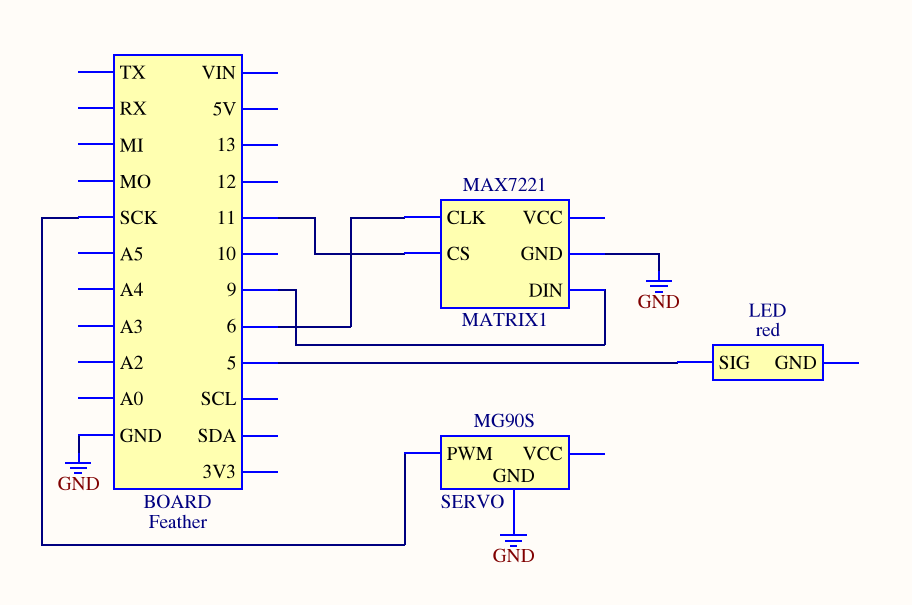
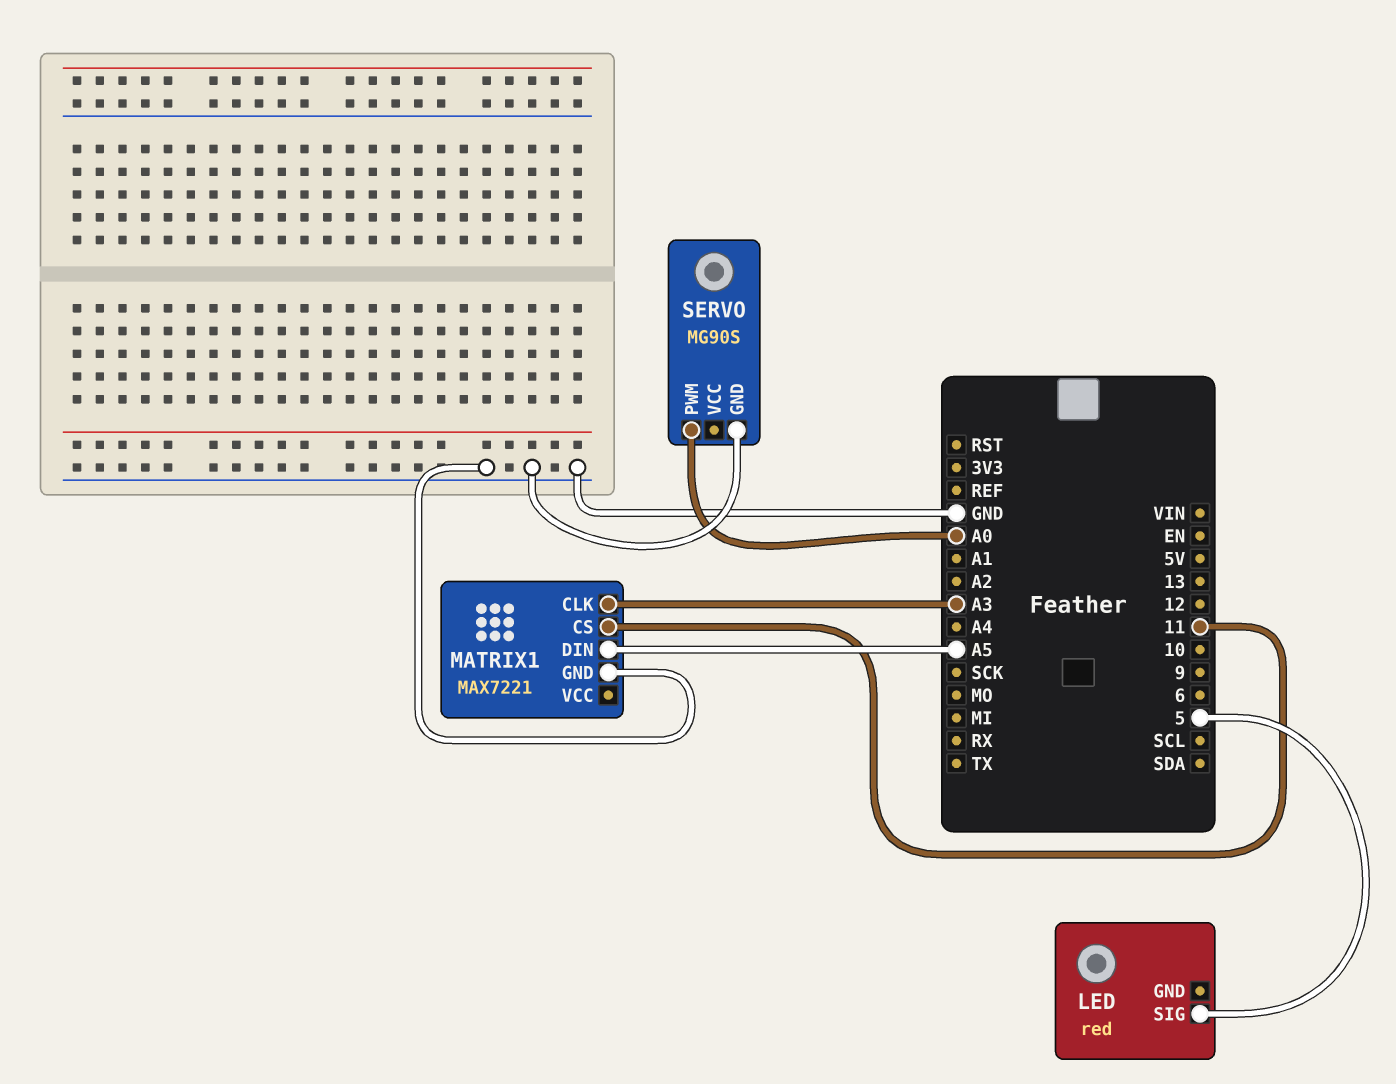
MATRIX1 pin CLK: 6 -> A3
MATRIX1 pin DIN: 9 -> A5
SERVO pin PWM: SCK -> A0

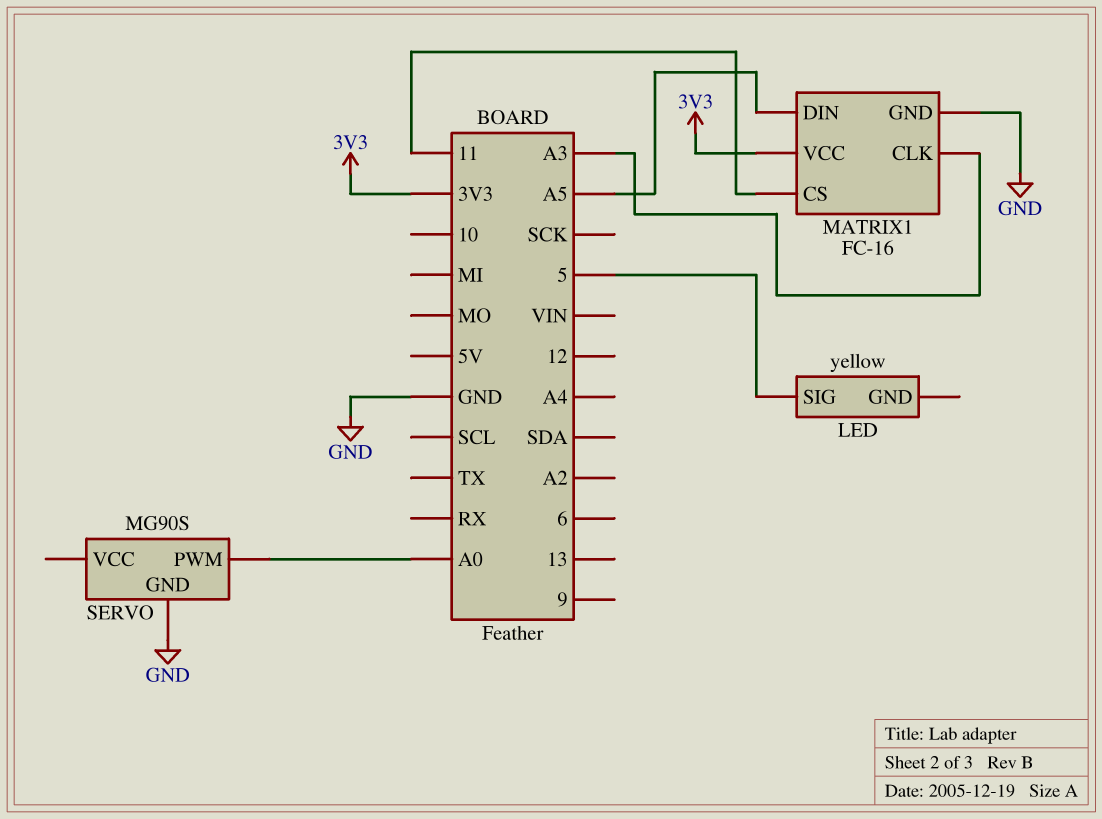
LED: red -> yellow
MATRIX1: MAX7221 -> FC-16
MATRIX1 pin VCC: none -> 3V3

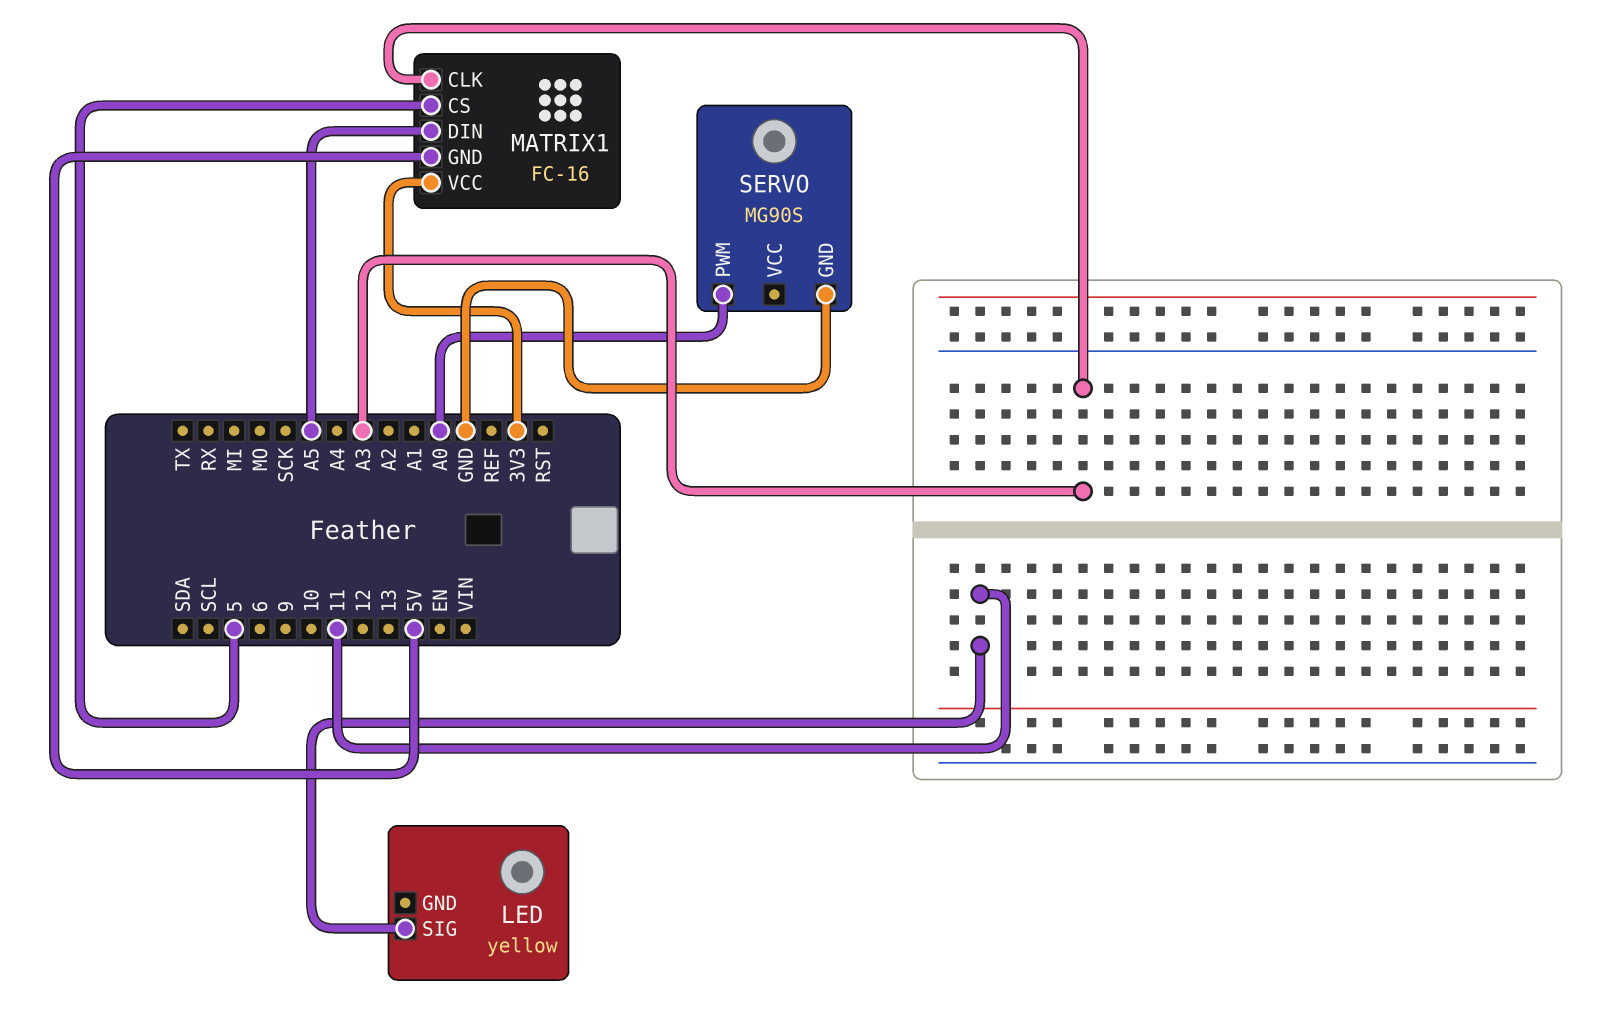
LED pin SIG: 5 -> 11
MATRIX1 pin CS: 11 -> 5
MATRIX1 pin GND: GND -> 5V

